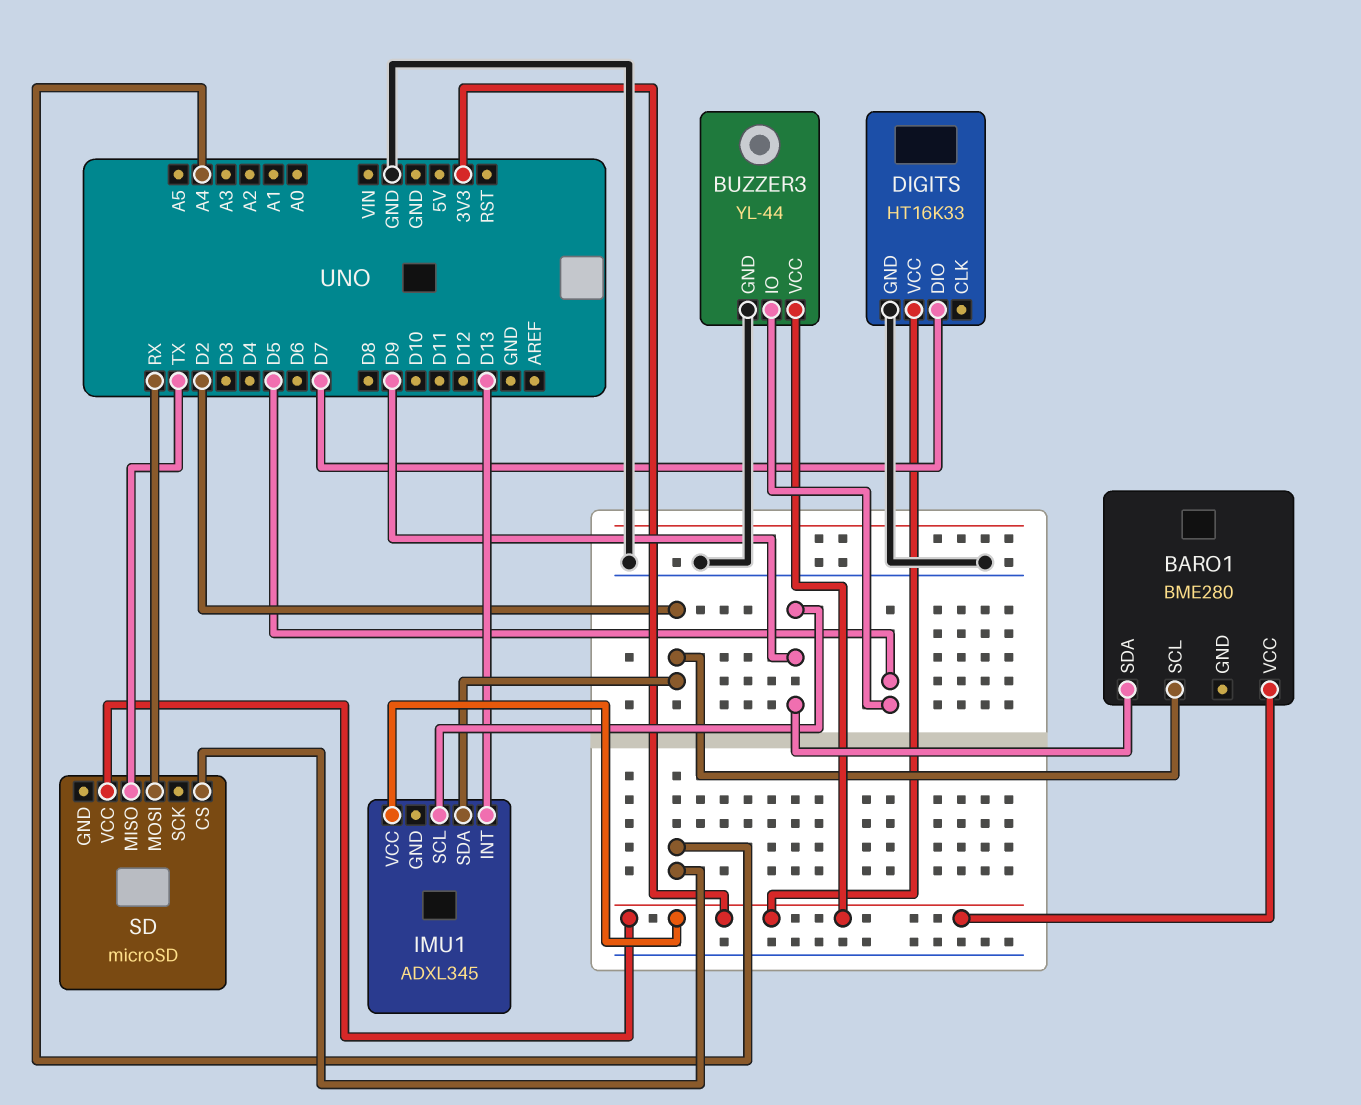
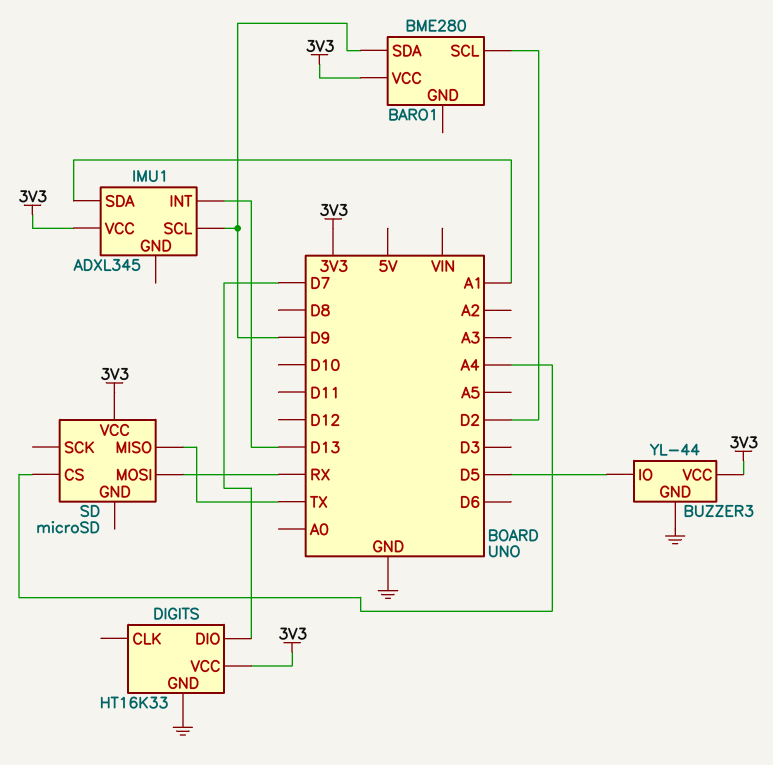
IMU1 pin SDA: D2 -> A1

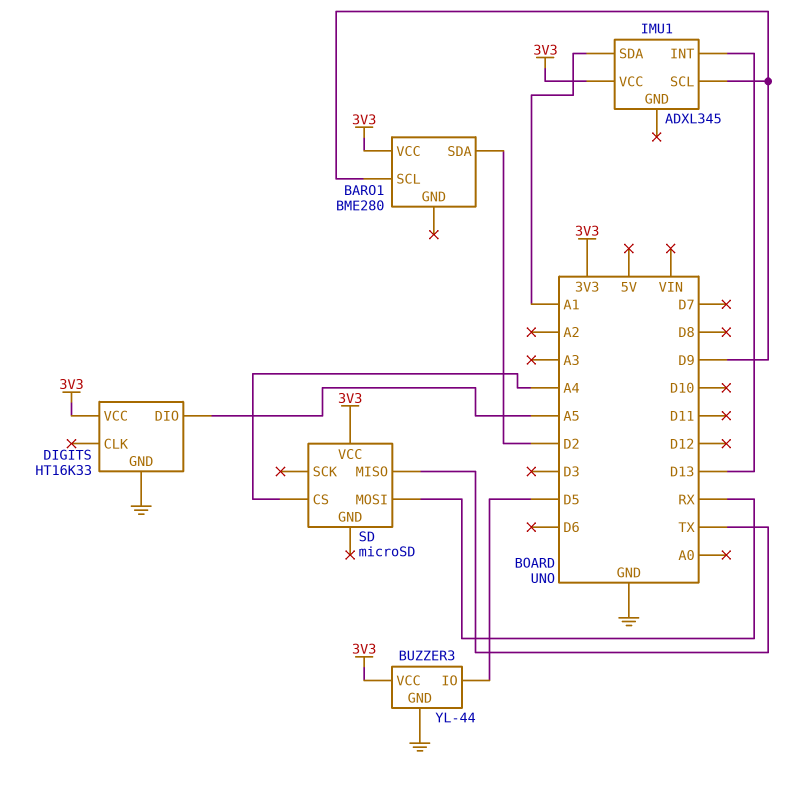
BARO1 pin SCL: D2 -> D9
BARO1 pin SDA: D9 -> D2
DIGITS pin DIO: D7 -> A5

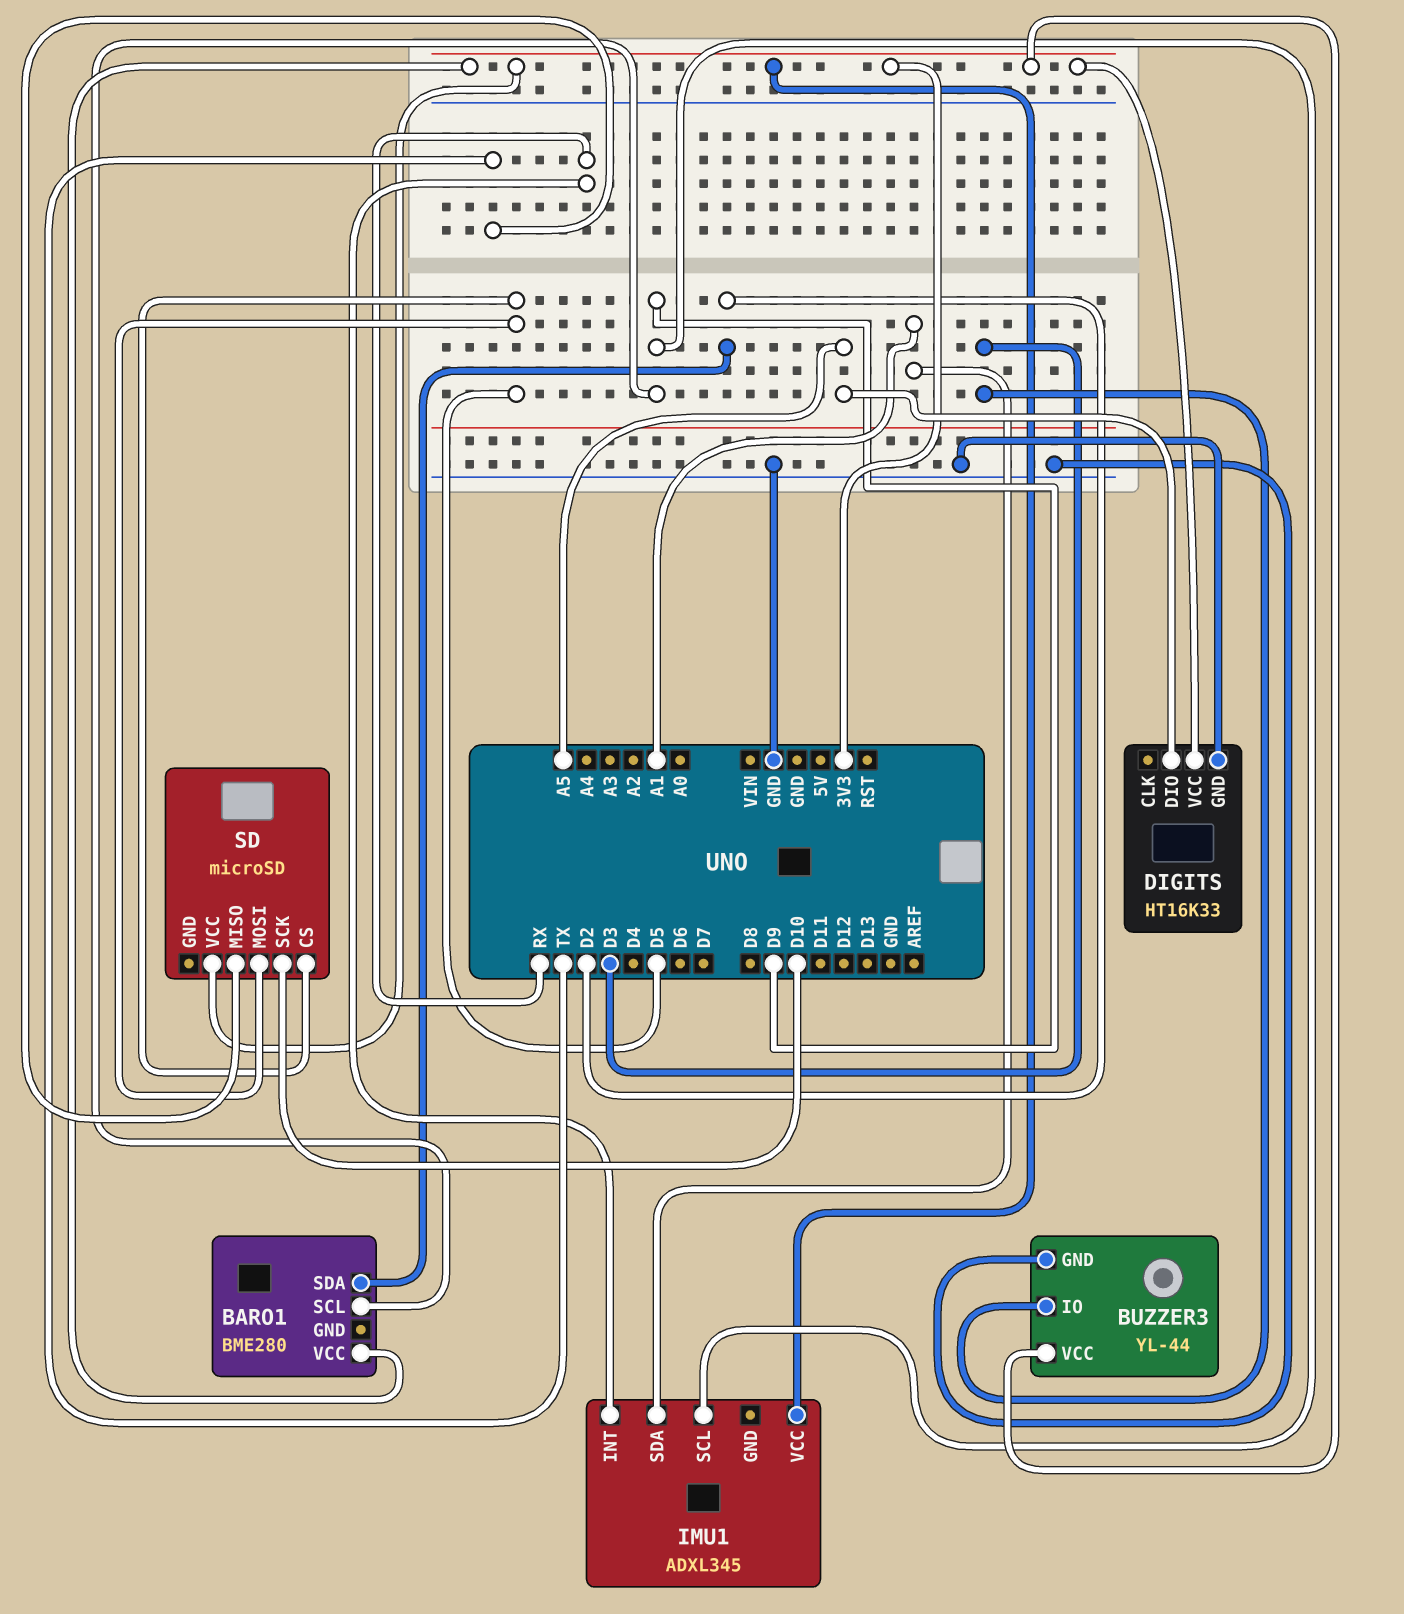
BUZZER3 pin IO: D5 -> D3
IMU1 pin INT: D13 -> RX
SD pin CS: A4 -> D5
SD pin MOSI: RX -> D5
SD pin SCK: none -> D10

